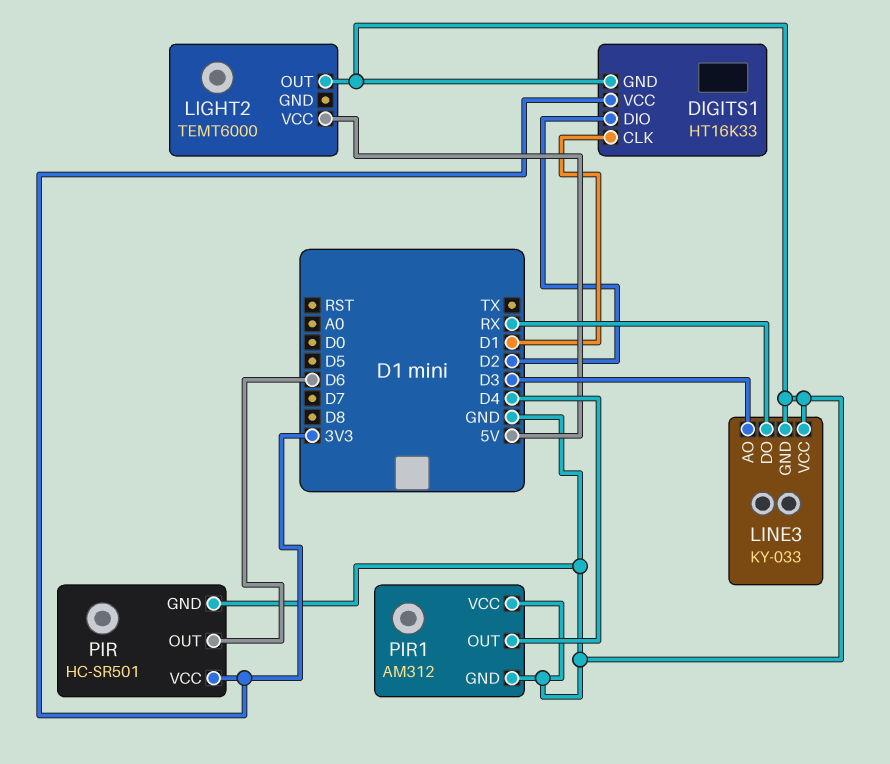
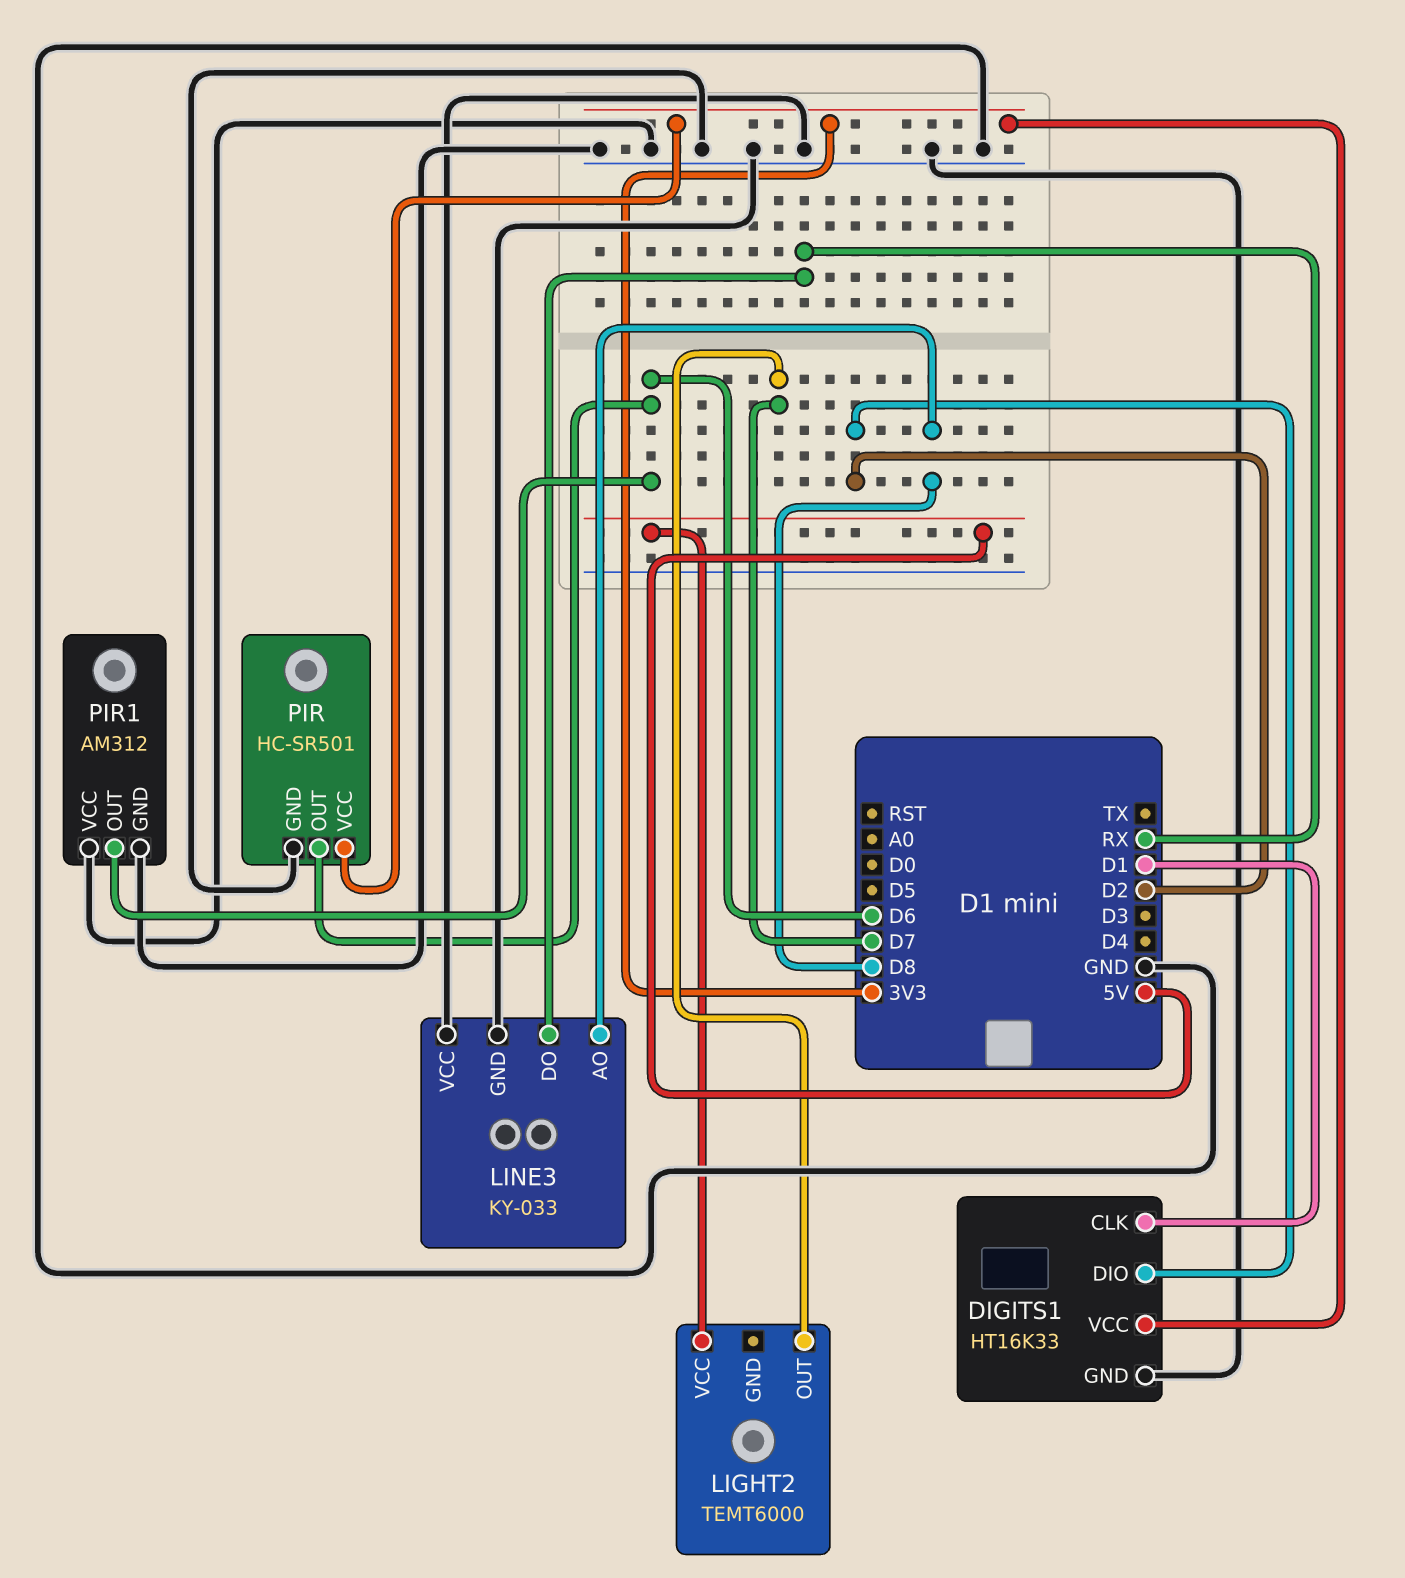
LIGHT2 pin OUT: GND -> D7
LINE3 pin AO: D3 -> D8
PIR1 pin OUT: D4 -> D6

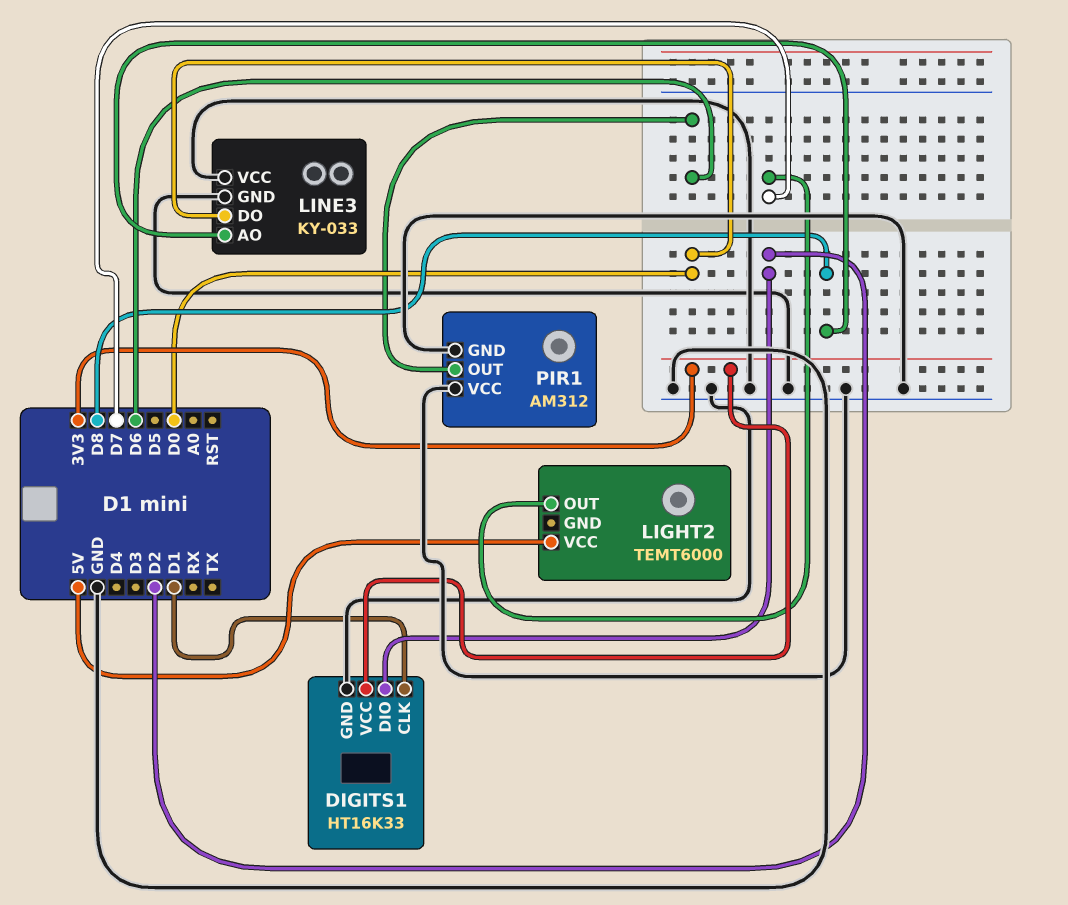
LINE3 pin DO: RX -> D0
PIR: HC-SR501 -> none
PIR pin GND: GND -> none
PIR pin OUT: D6 -> none
PIR pin VCC: 3V3 -> none

